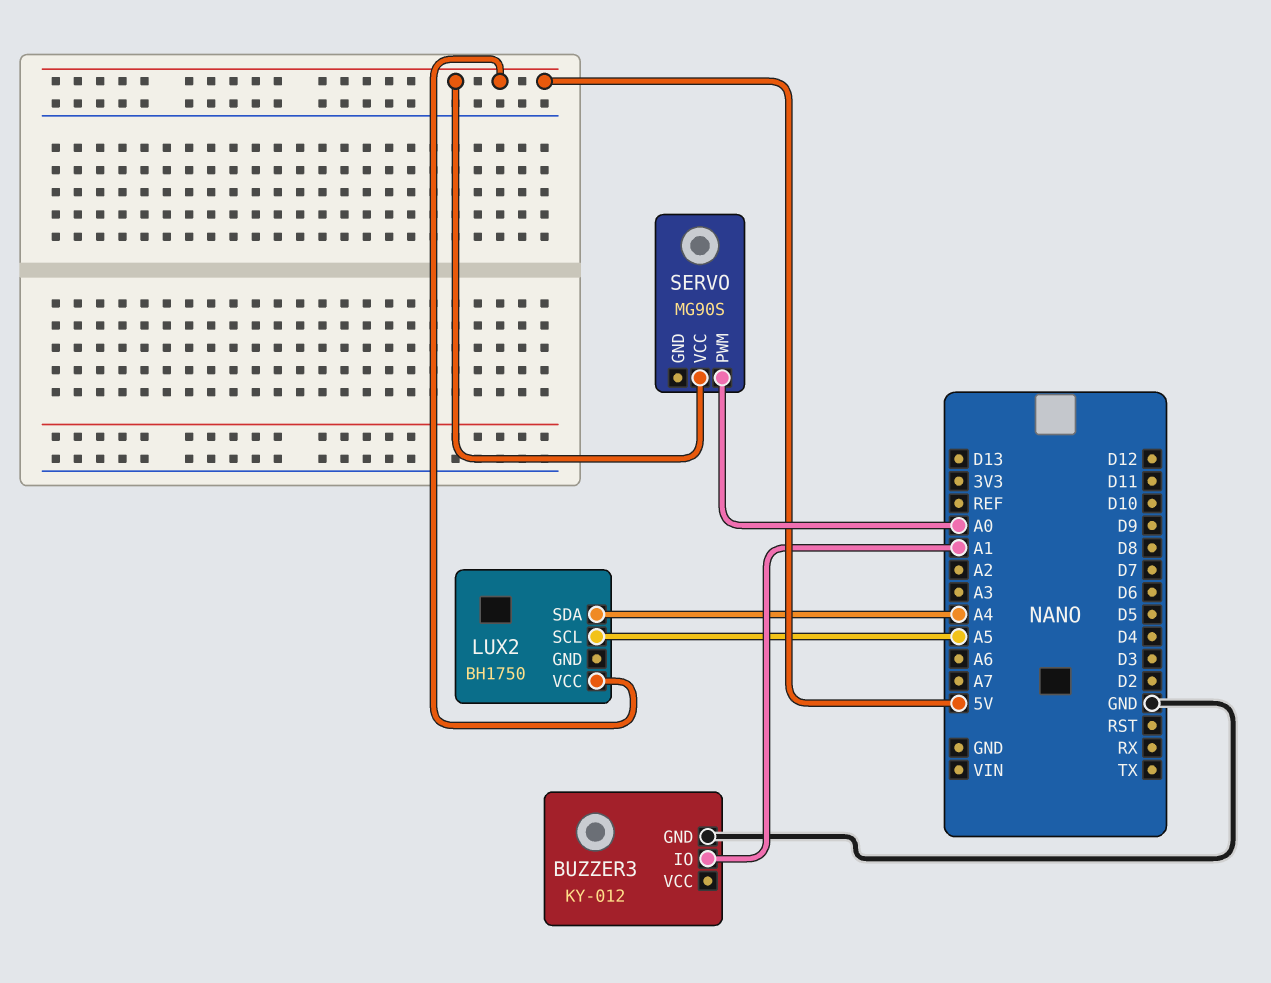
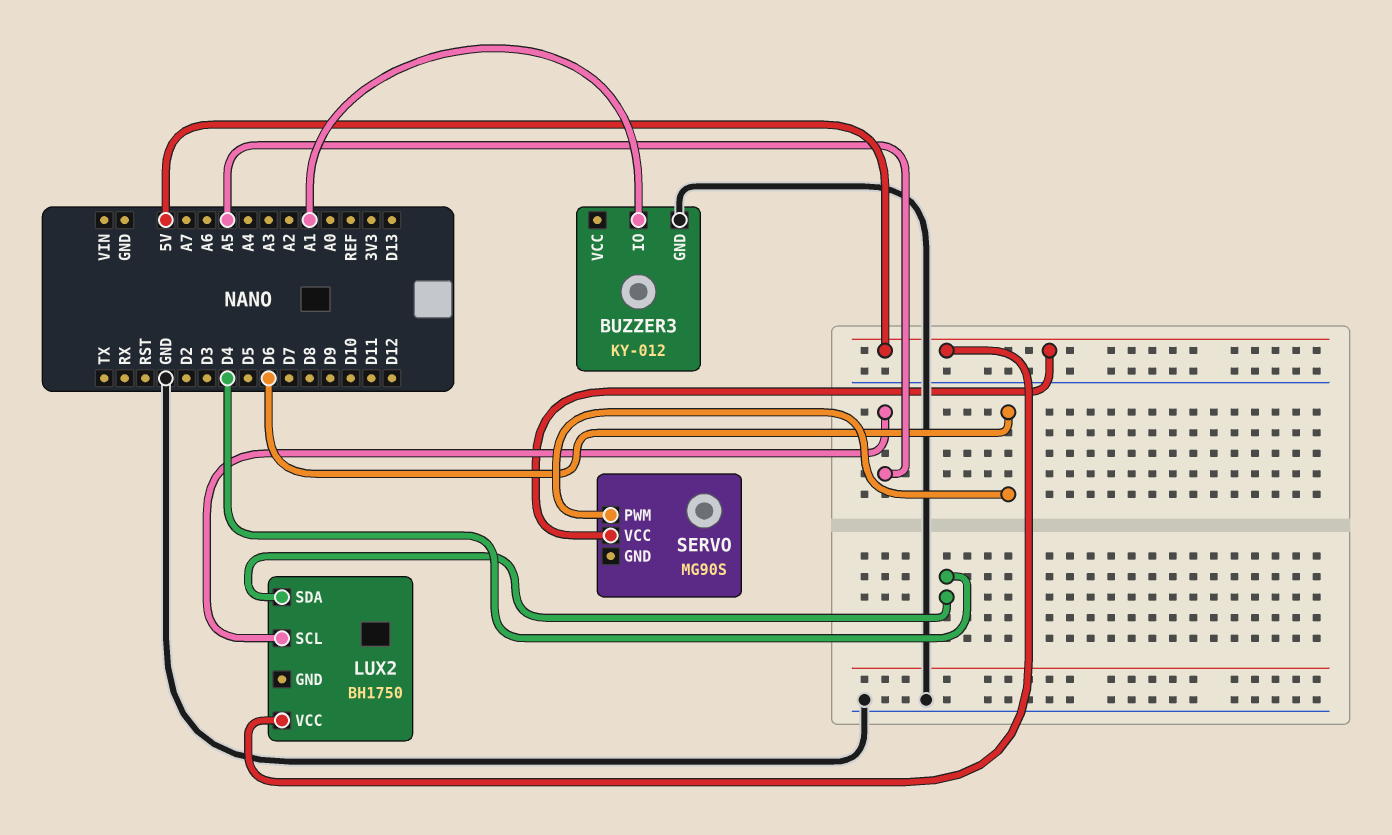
LUX2 pin SDA: A4 -> D4
SERVO pin PWM: A0 -> D6

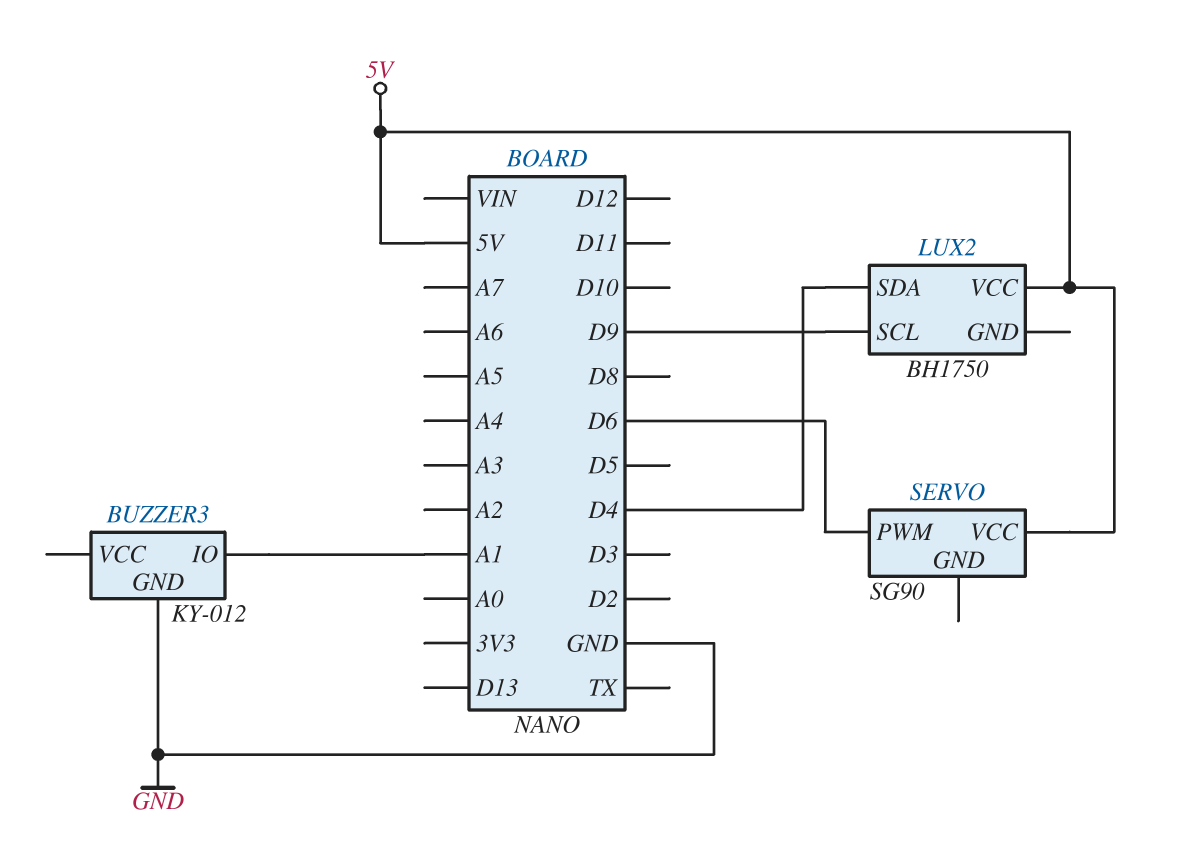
LUX2 pin SCL: A5 -> D9
SERVO: MG90S -> SG90

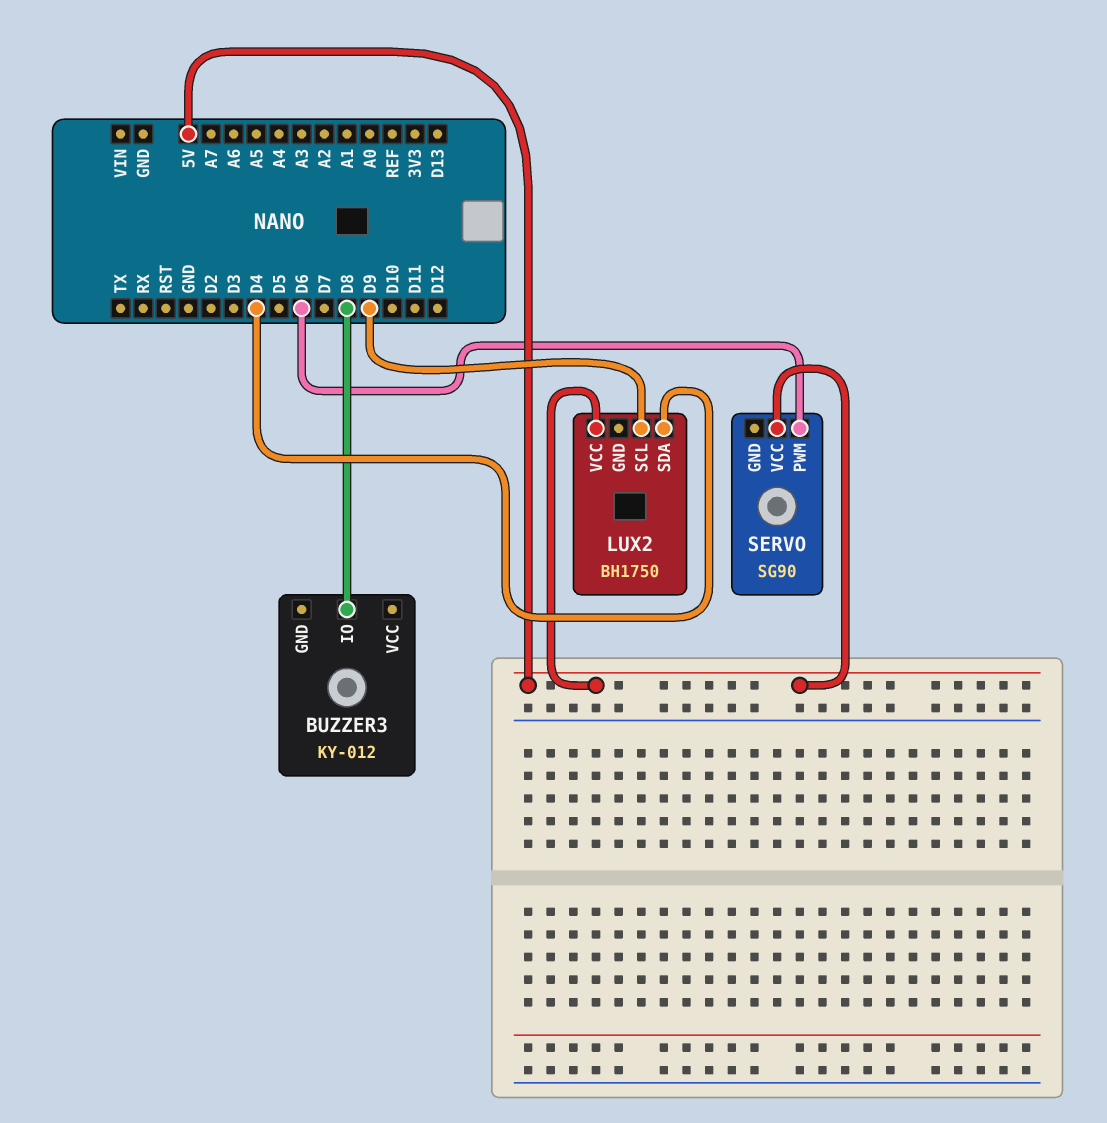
BUZZER3 pin GND: GND -> none
BUZZER3 pin IO: A1 -> D8

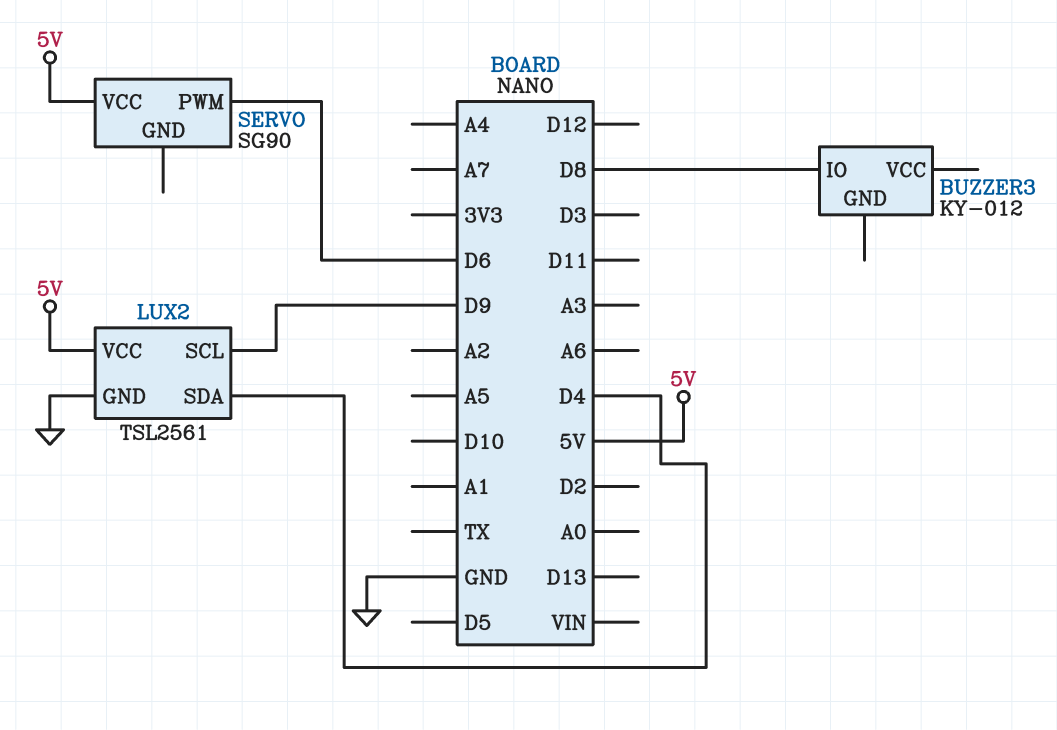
LUX2: BH1750 -> TSL2561
LUX2 pin GND: none -> GND

